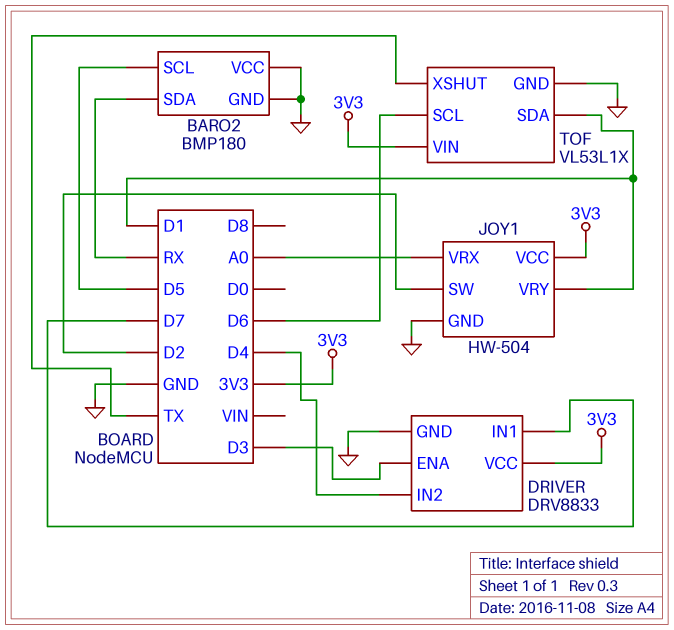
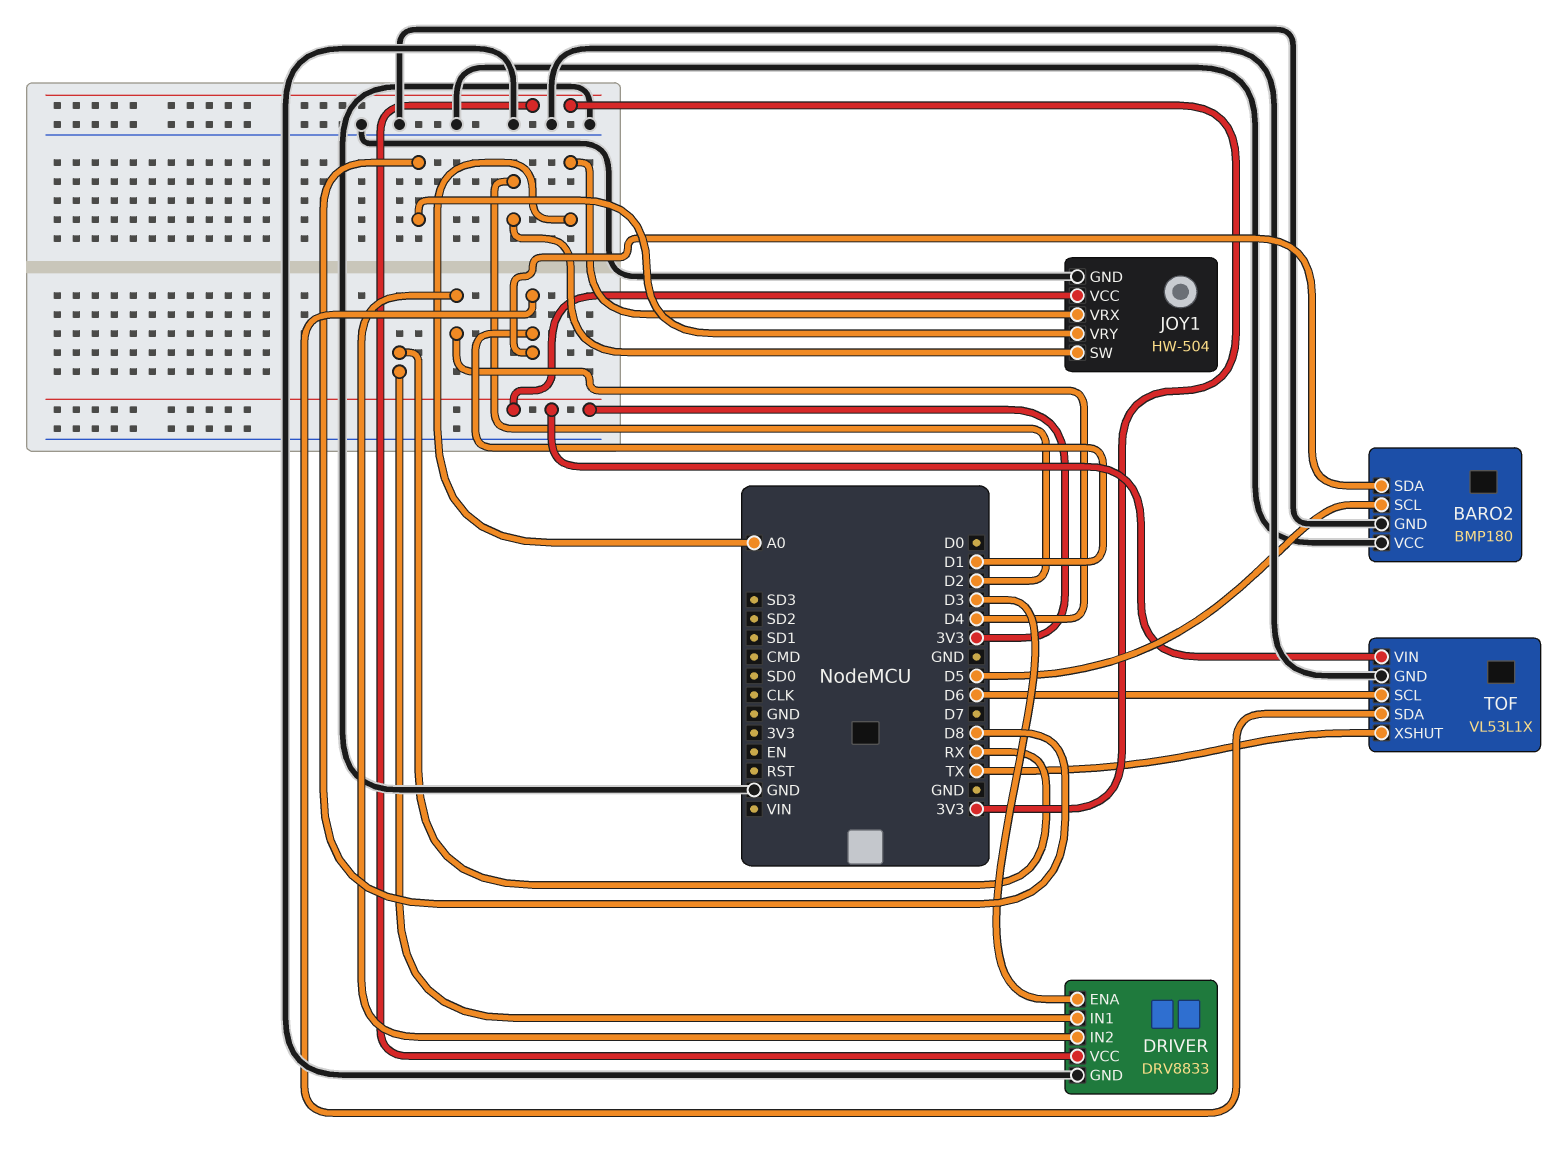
BARO2 pin SDA: RX -> D1
DRIVER pin IN1: D7 -> RX
JOY1 pin VRY: D1 -> D8

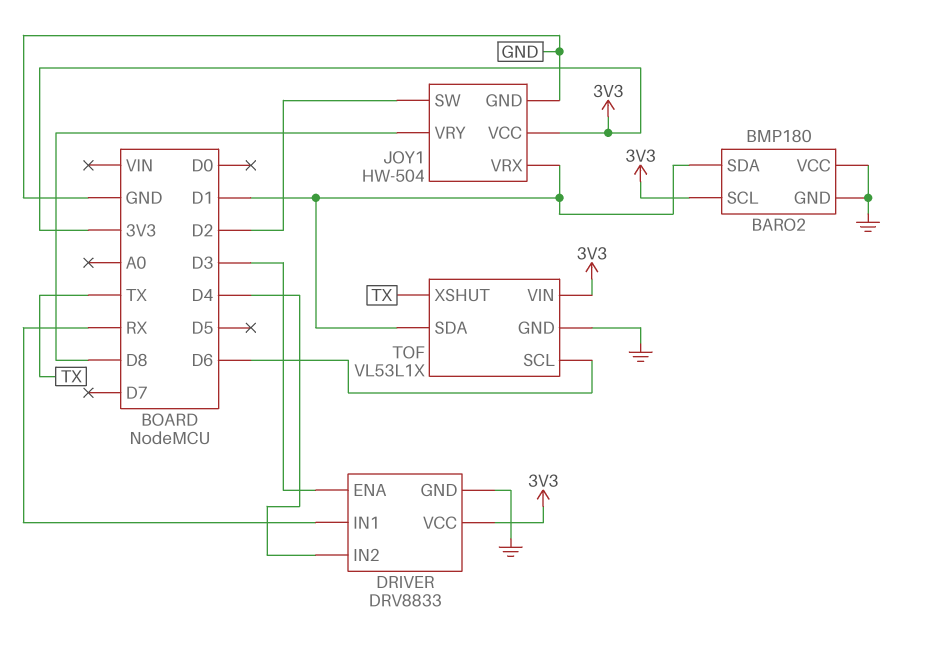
BARO2 pin SCL: D5 -> 3V3
JOY1 pin VRX: A0 -> D1

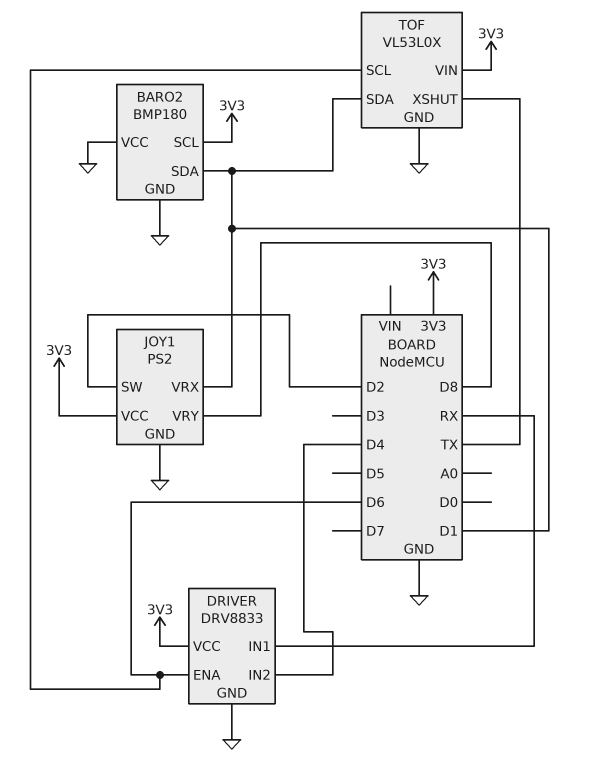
DRIVER pin ENA: D3 -> D6
JOY1: HW-504 -> PS2
TOF: VL53L1X -> VL53L0X

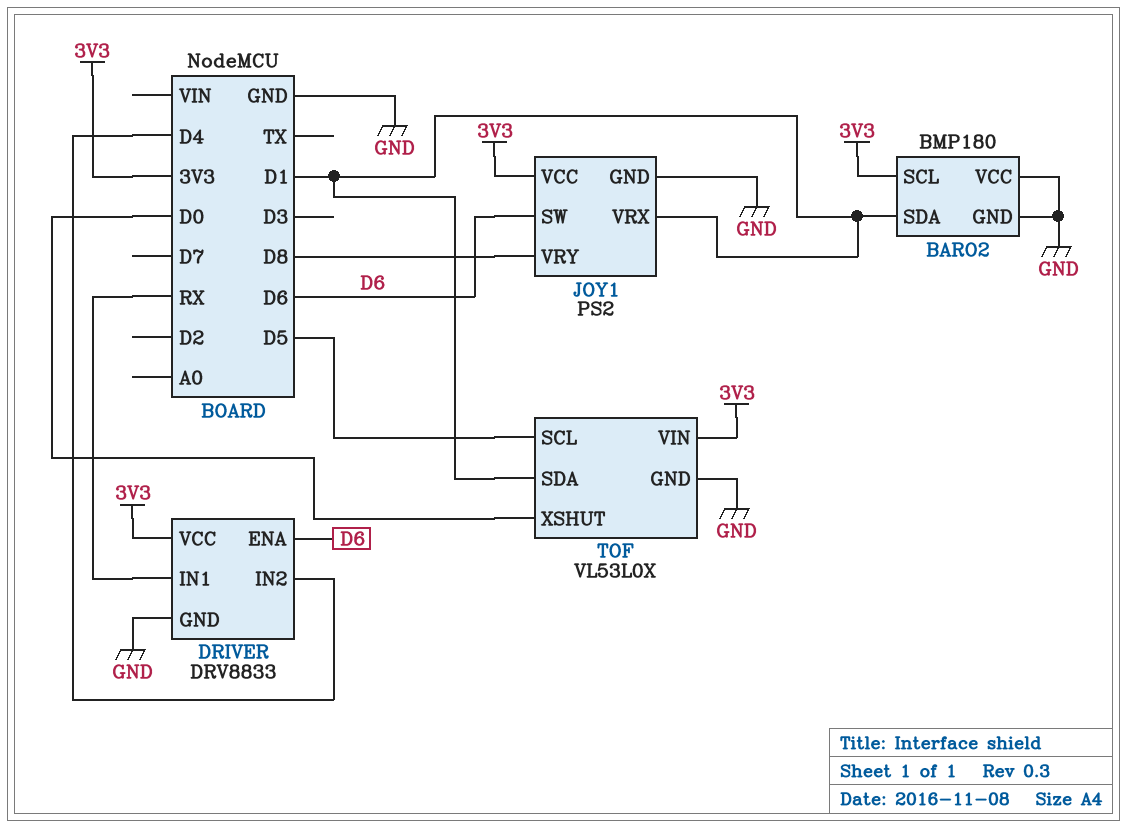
JOY1 pin SW: D2 -> D6
TOF pin SCL: D6 -> D5
TOF pin XSHUT: TX -> D0

